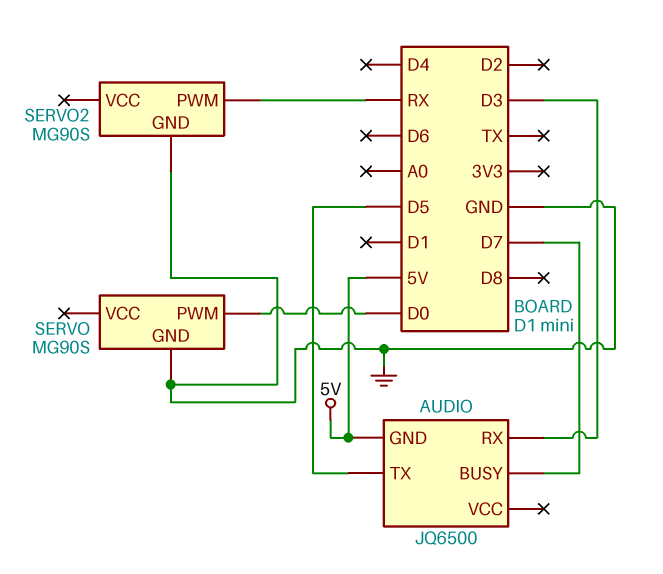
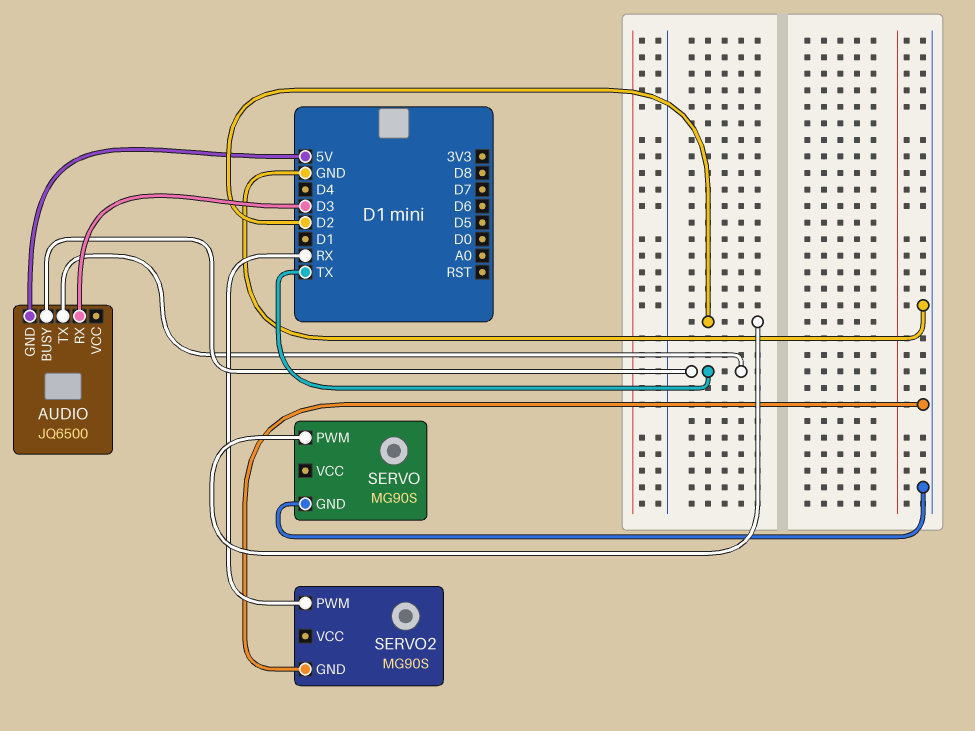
AUDIO pin BUSY: D7 -> TX
AUDIO pin TX: D5 -> TX
SERVO pin PWM: D0 -> D2

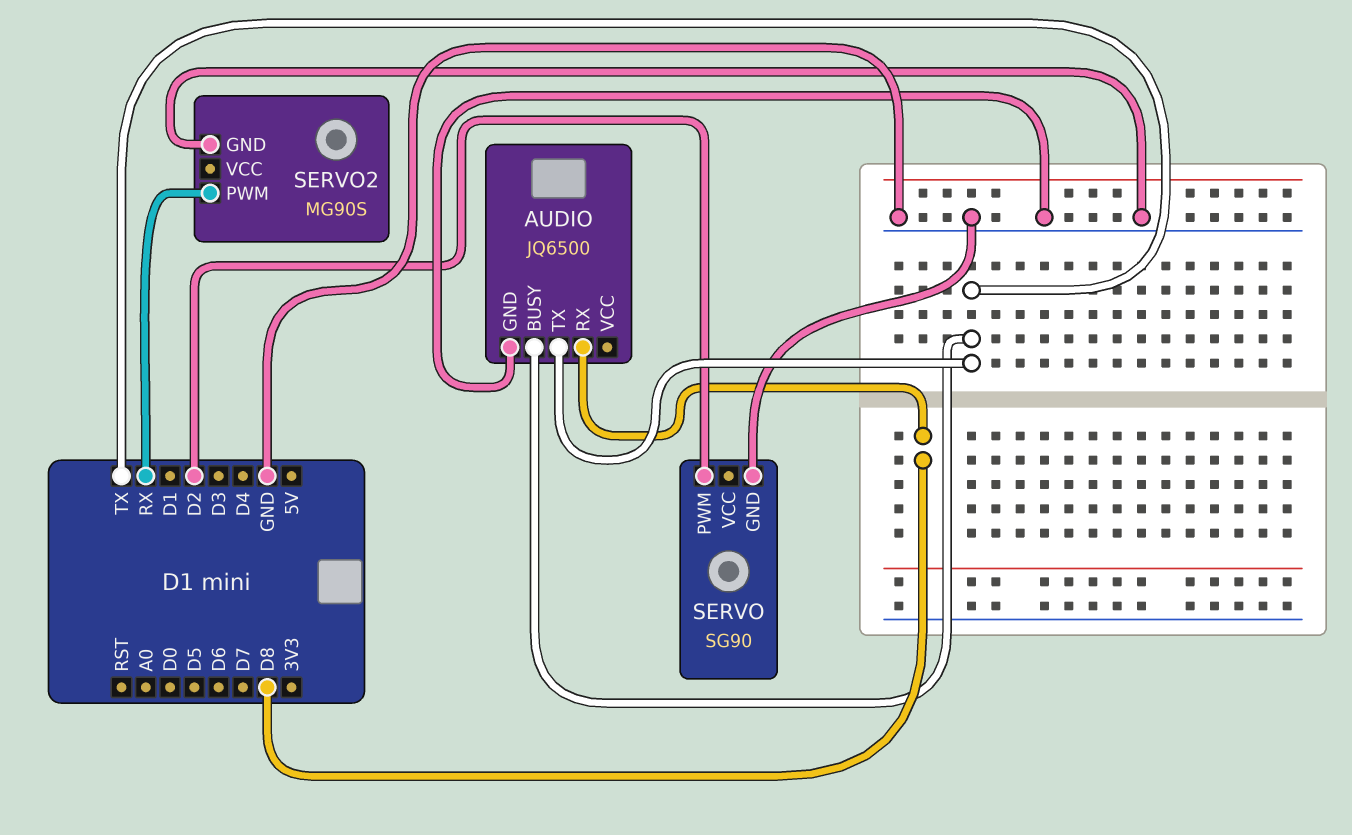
AUDIO pin GND: 5V -> GND
AUDIO pin RX: D3 -> D8
SERVO: MG90S -> SG90

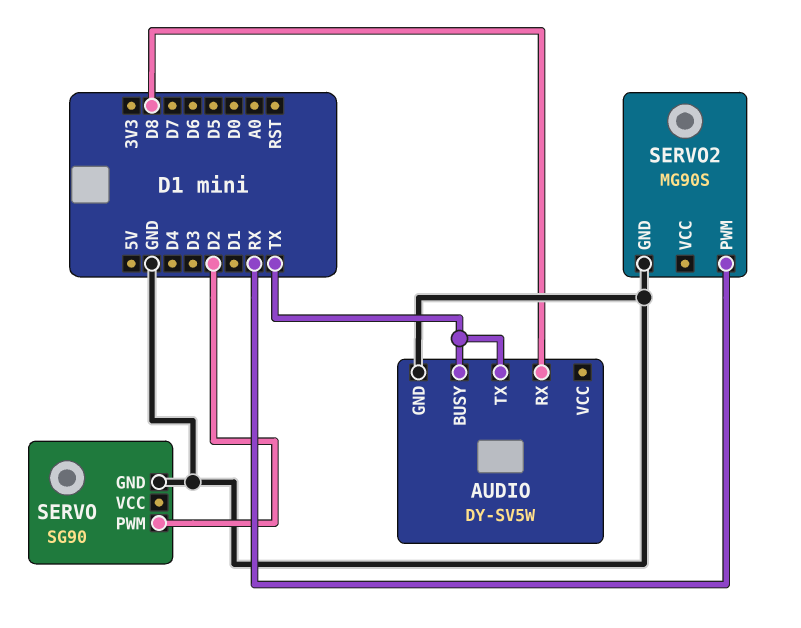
AUDIO: JQ6500 -> DY-SV5W

